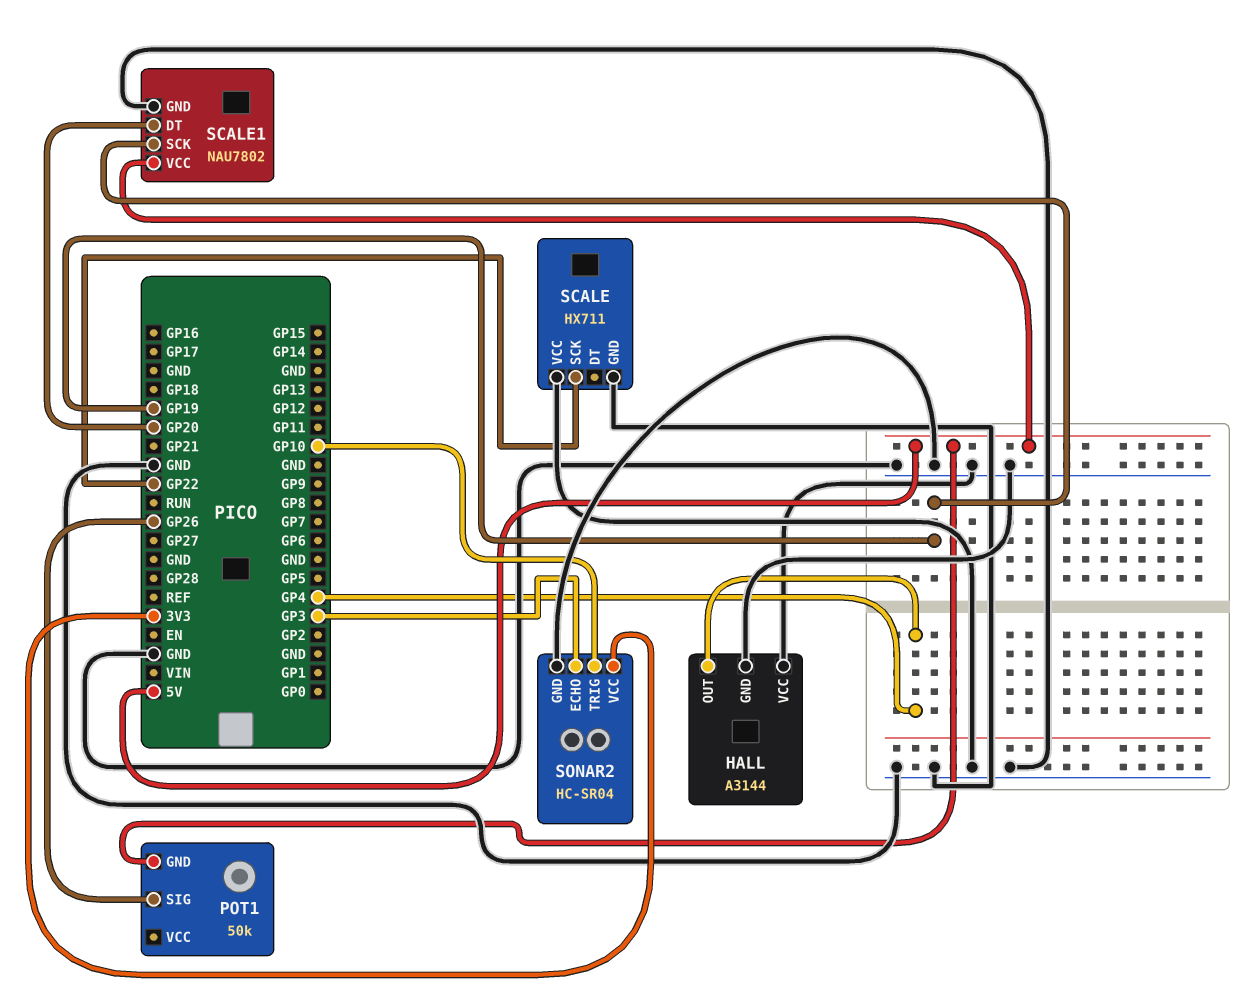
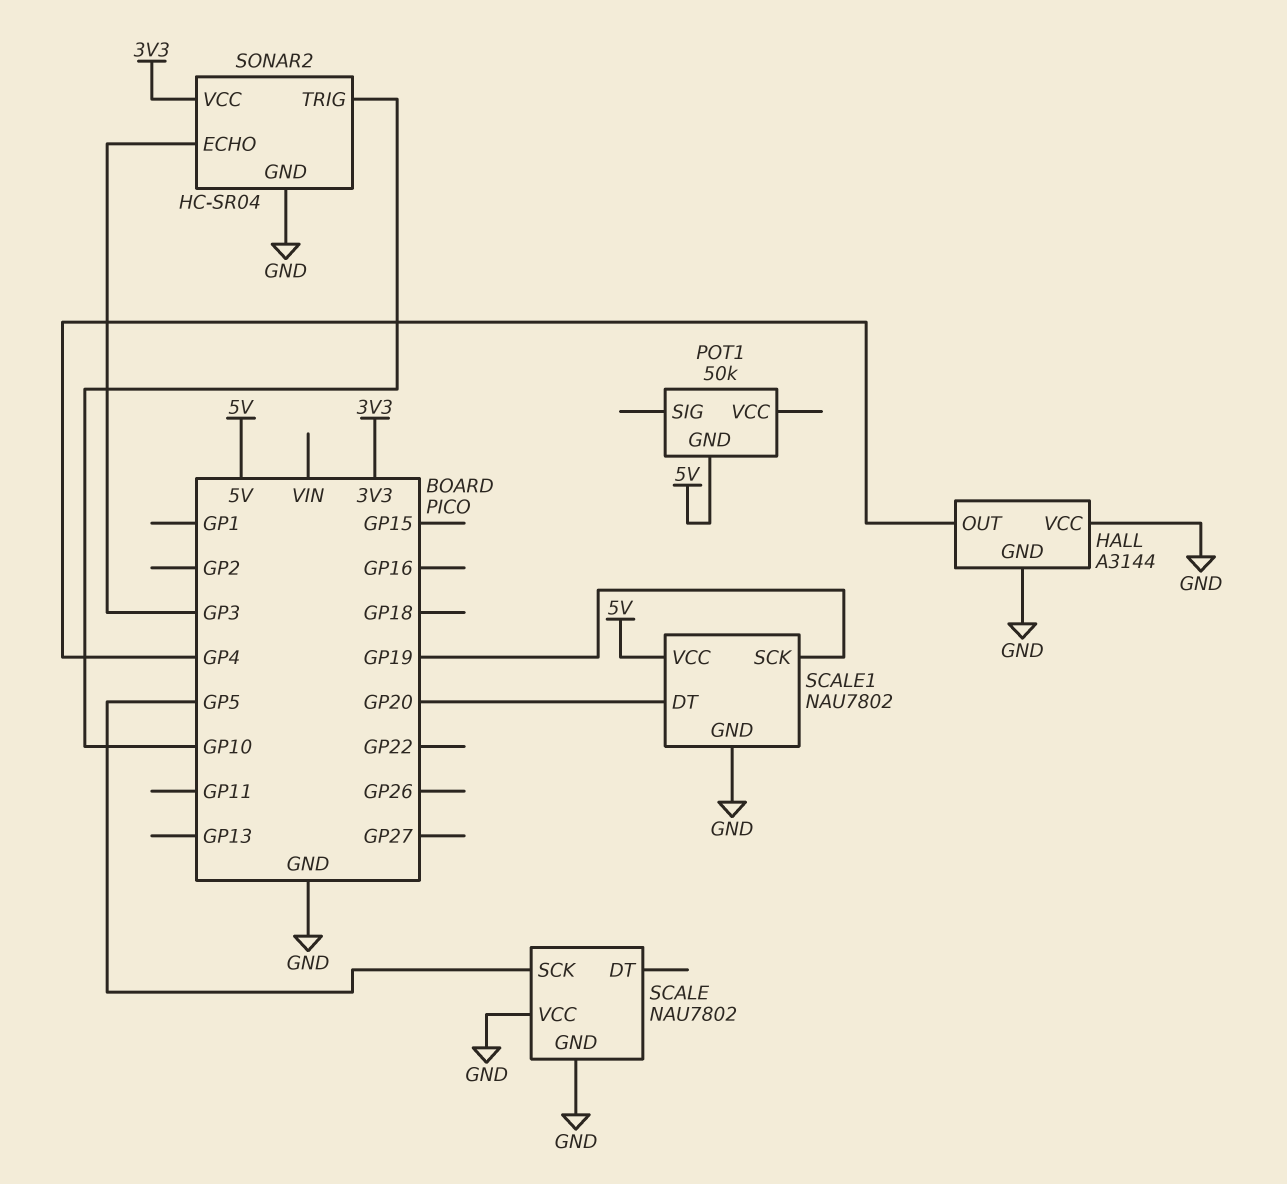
POT1 pin SIG: GP26 -> none
SCALE: HX711 -> NAU7802
SCALE pin SCK: GP22 -> GP5

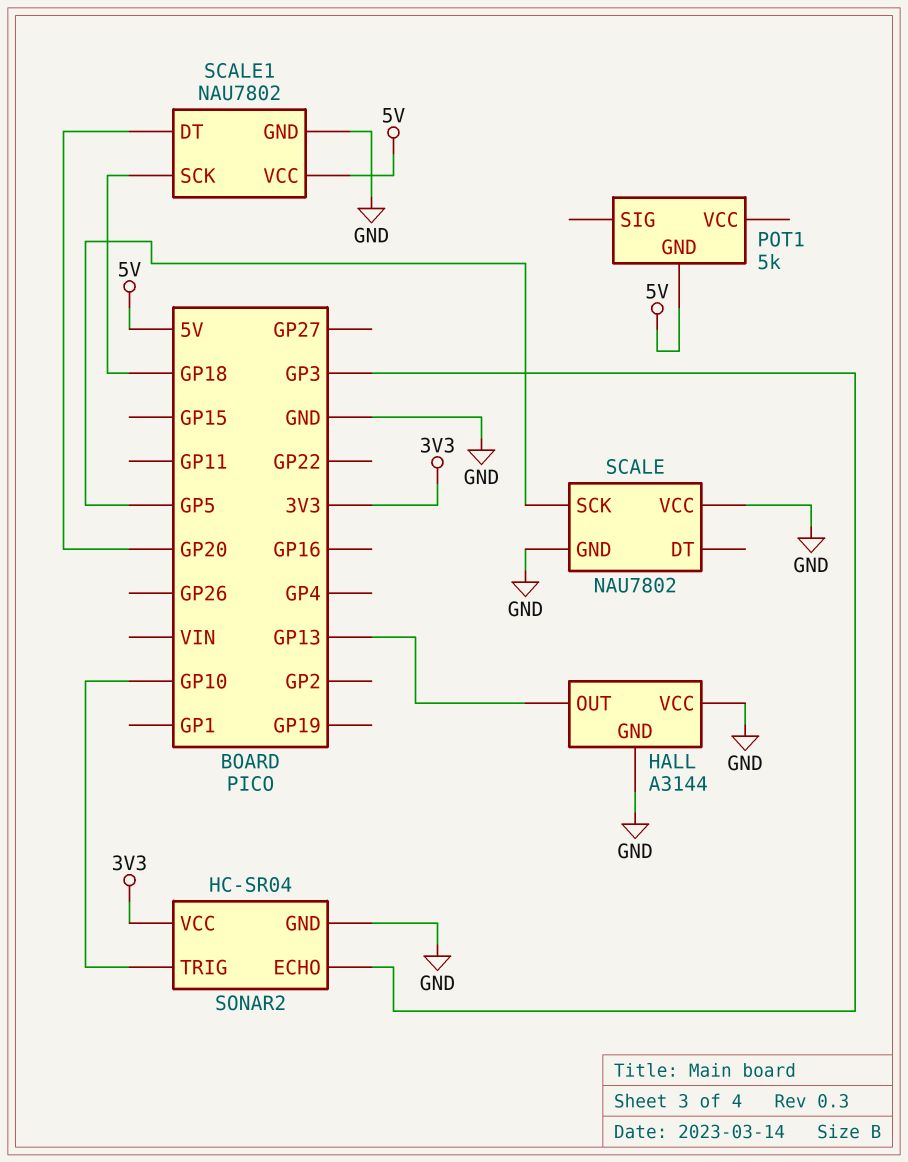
HALL pin OUT: GP4 -> GP13
POT1: 50k -> 5k
SCALE1 pin SCK: GP19 -> GP18

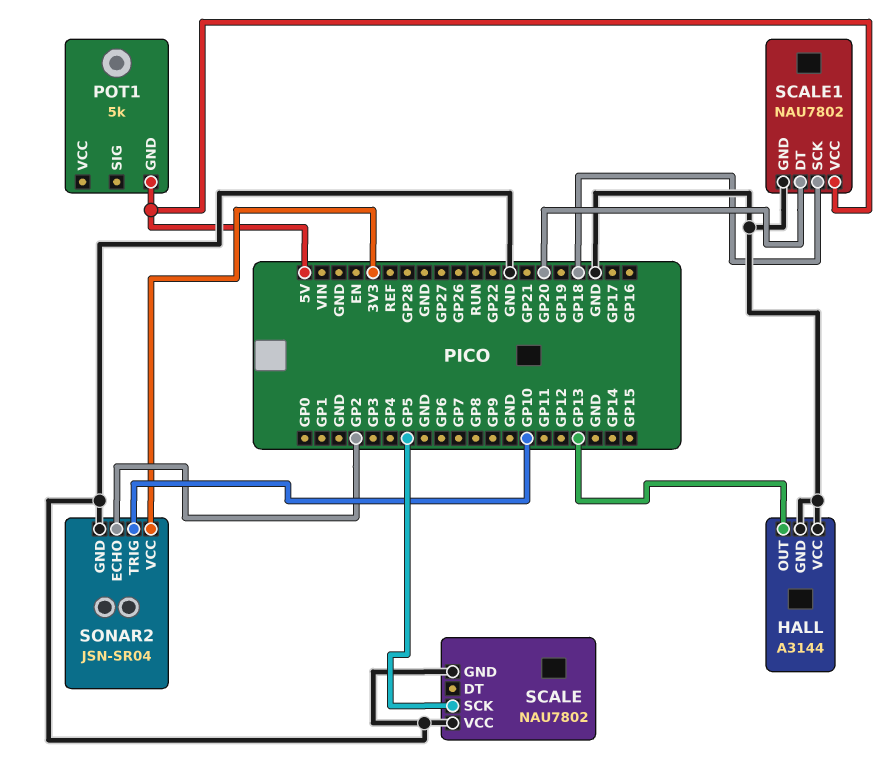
SONAR2: HC-SR04 -> JSN-SR04
SONAR2 pin ECHO: GP3 -> GP2

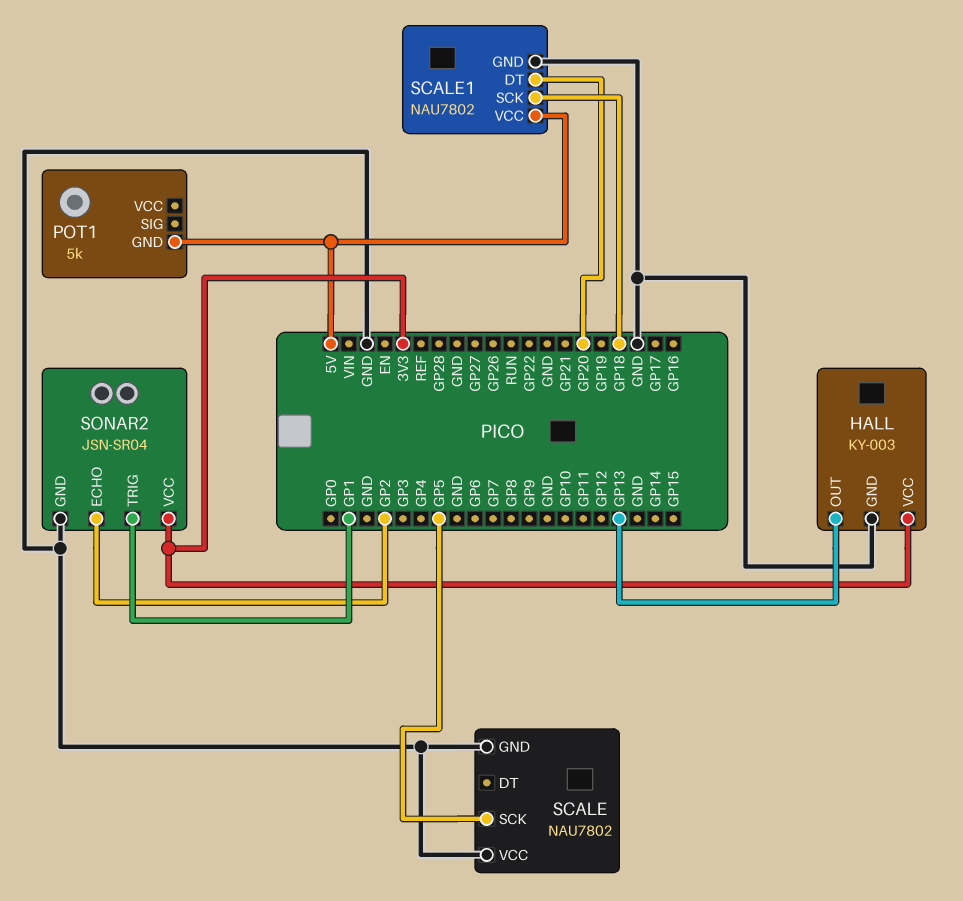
HALL: A3144 -> KY-003
HALL pin VCC: GND -> 3V3
SONAR2 pin TRIG: GP10 -> GP1

